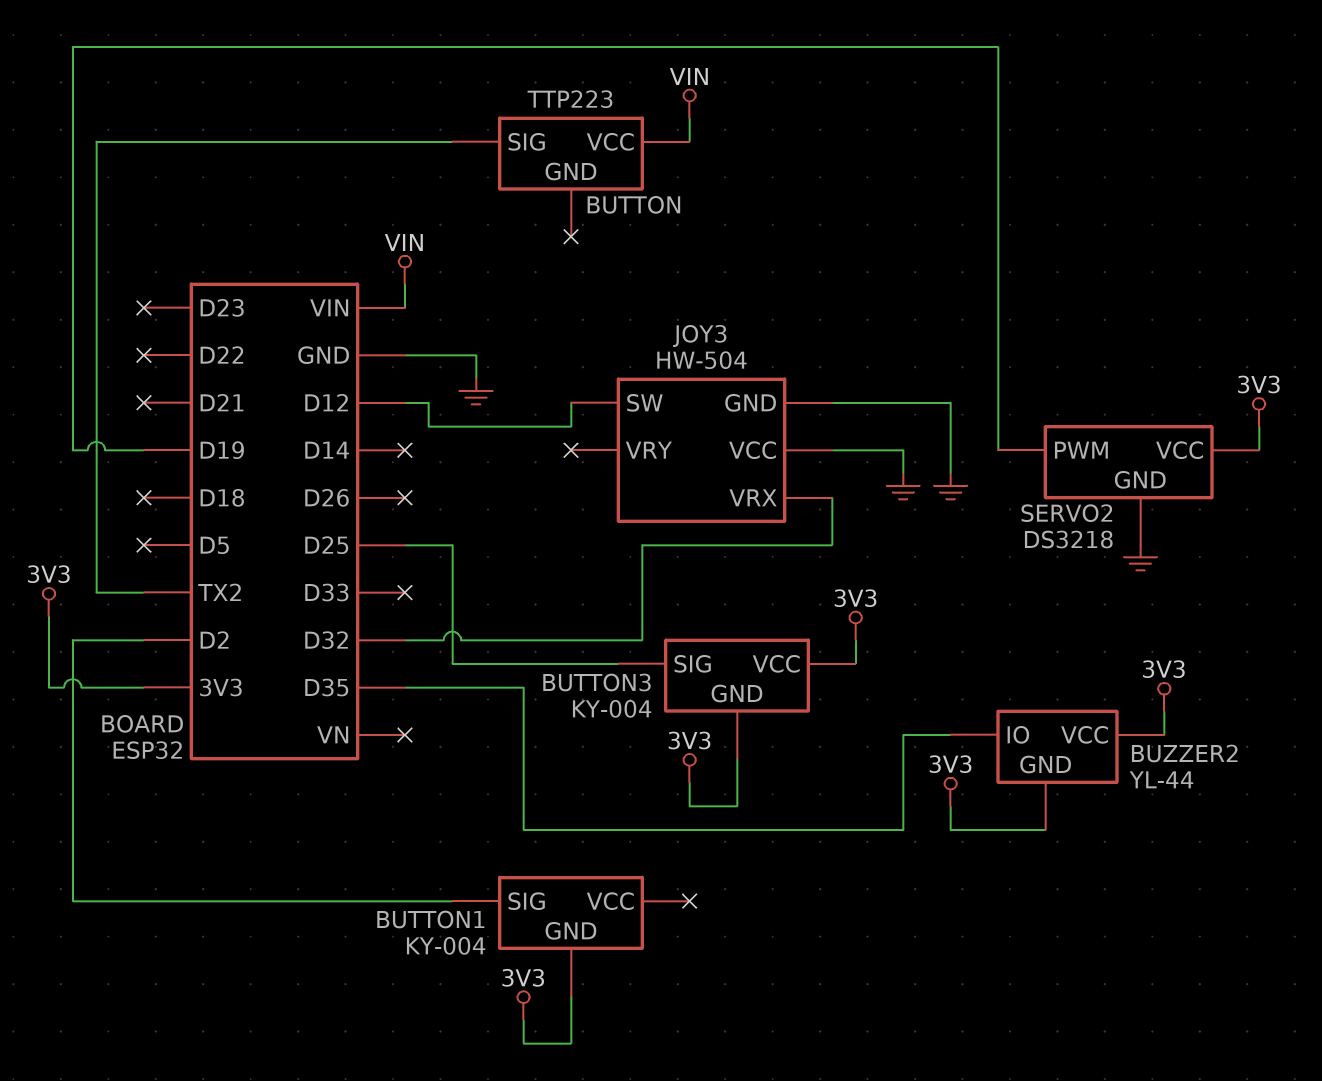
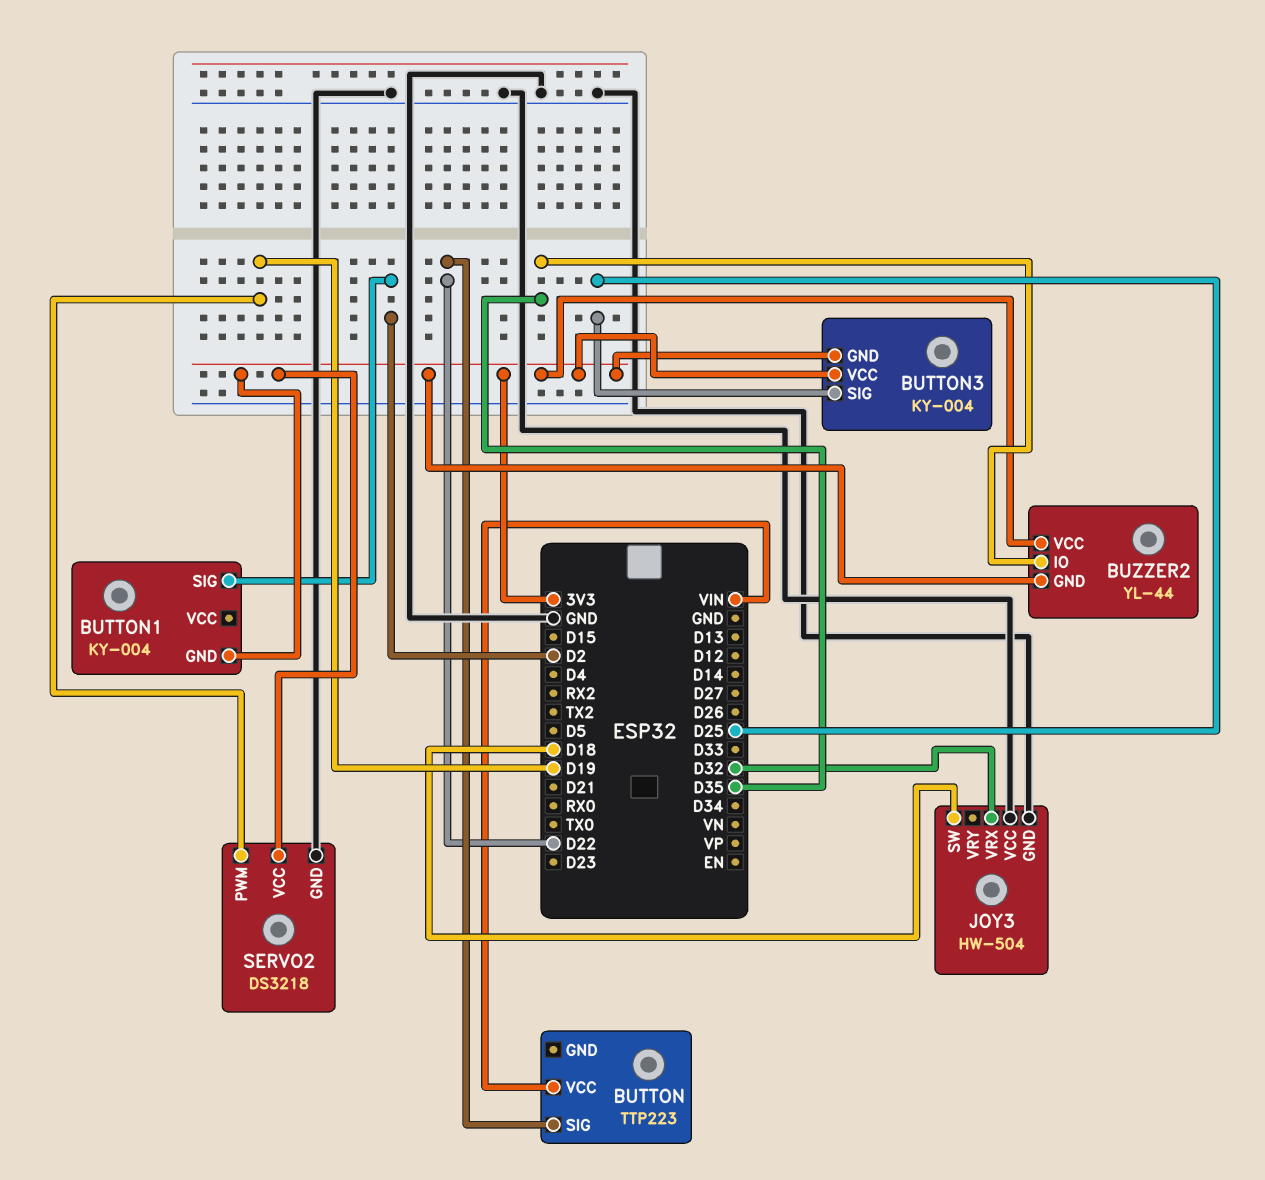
BUTTON pin SIG: TX2 -> D22
JOY3 pin SW: D12 -> D18

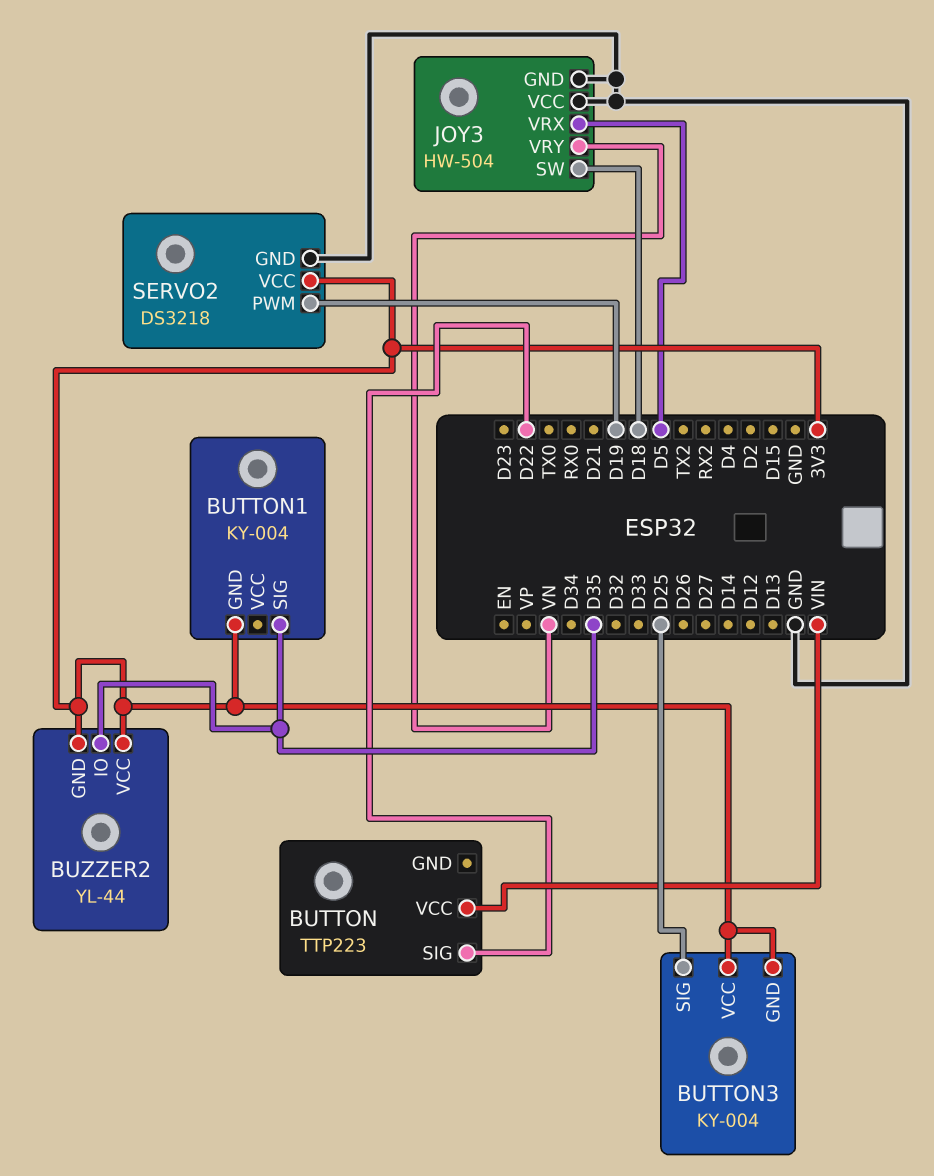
BUTTON1 pin SIG: D2 -> D35
JOY3 pin VRX: D32 -> D5
JOY3 pin VRY: none -> VN

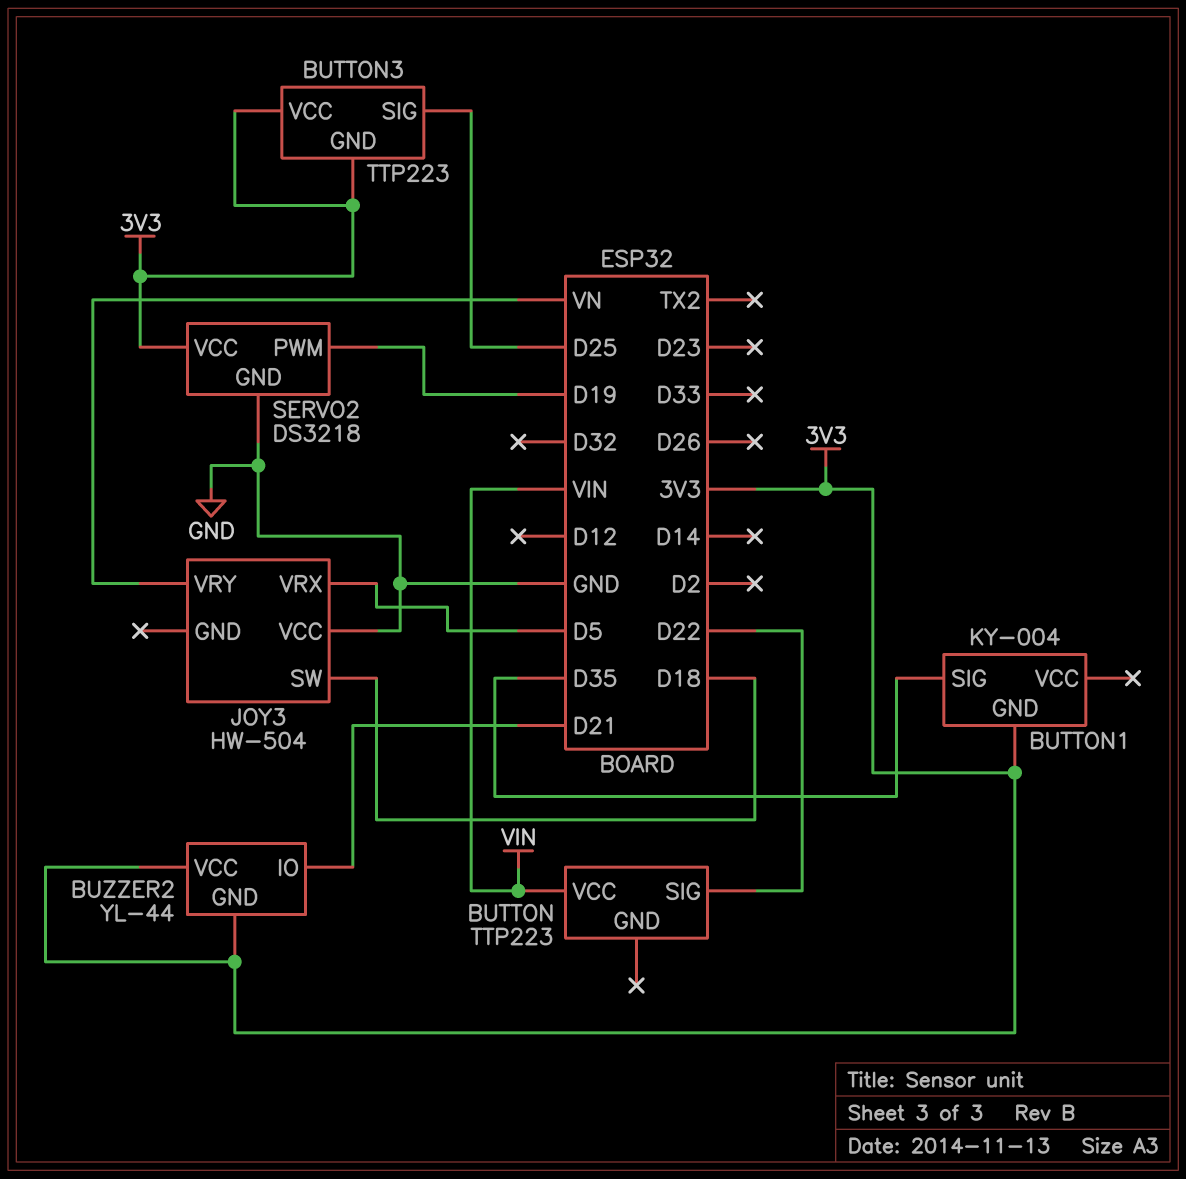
BUTTON3: KY-004 -> TTP223
BUZZER2 pin IO: D35 -> D21
JOY3 pin GND: GND -> none

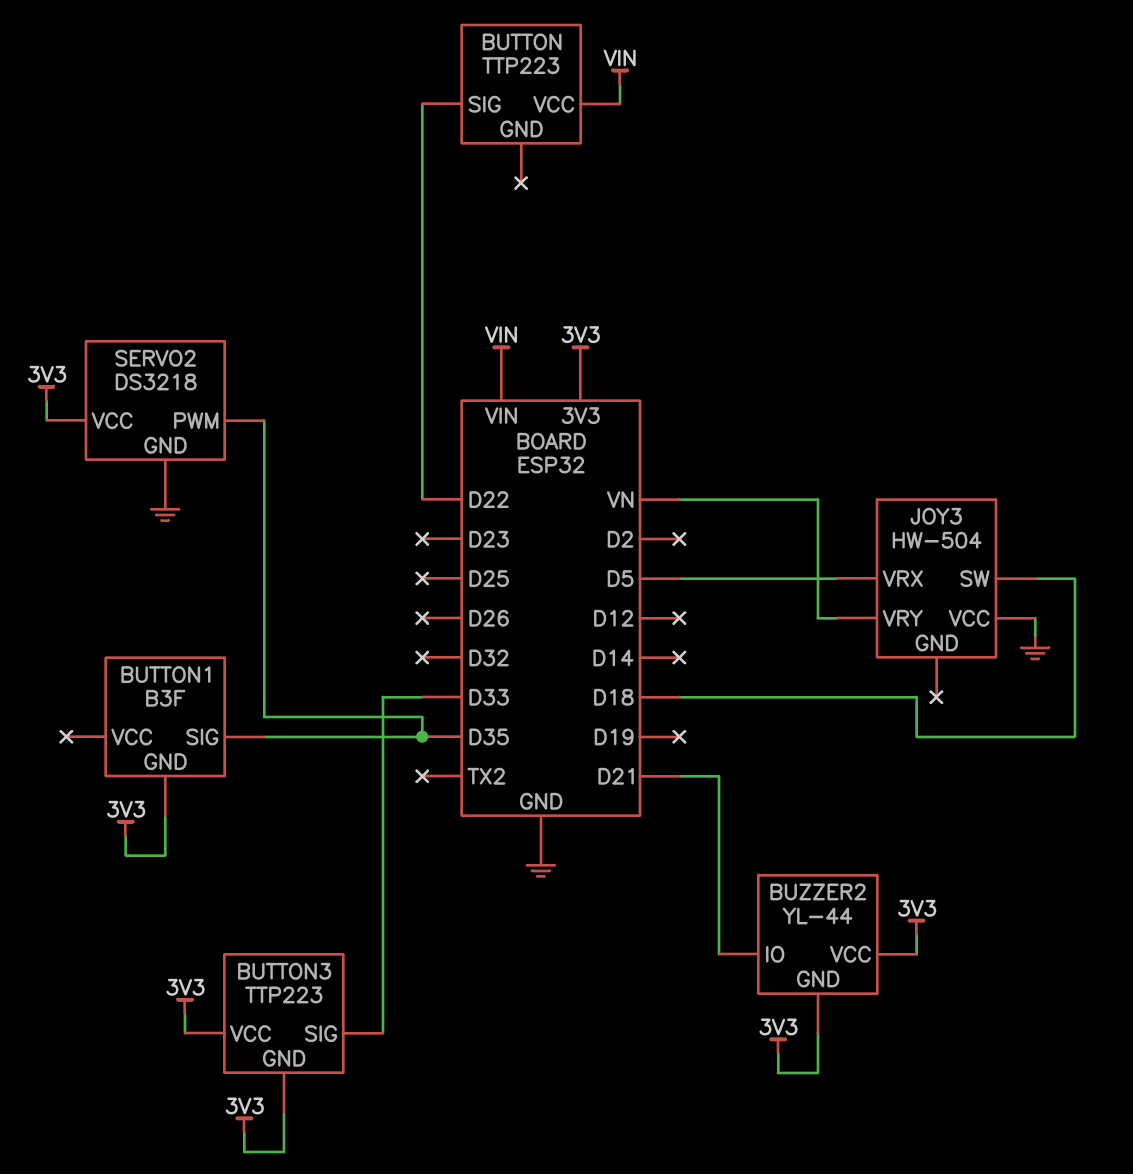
BUTTON1: KY-004 -> B3F
BUTTON3 pin SIG: D25 -> D33
SERVO2 pin PWM: D19 -> D35

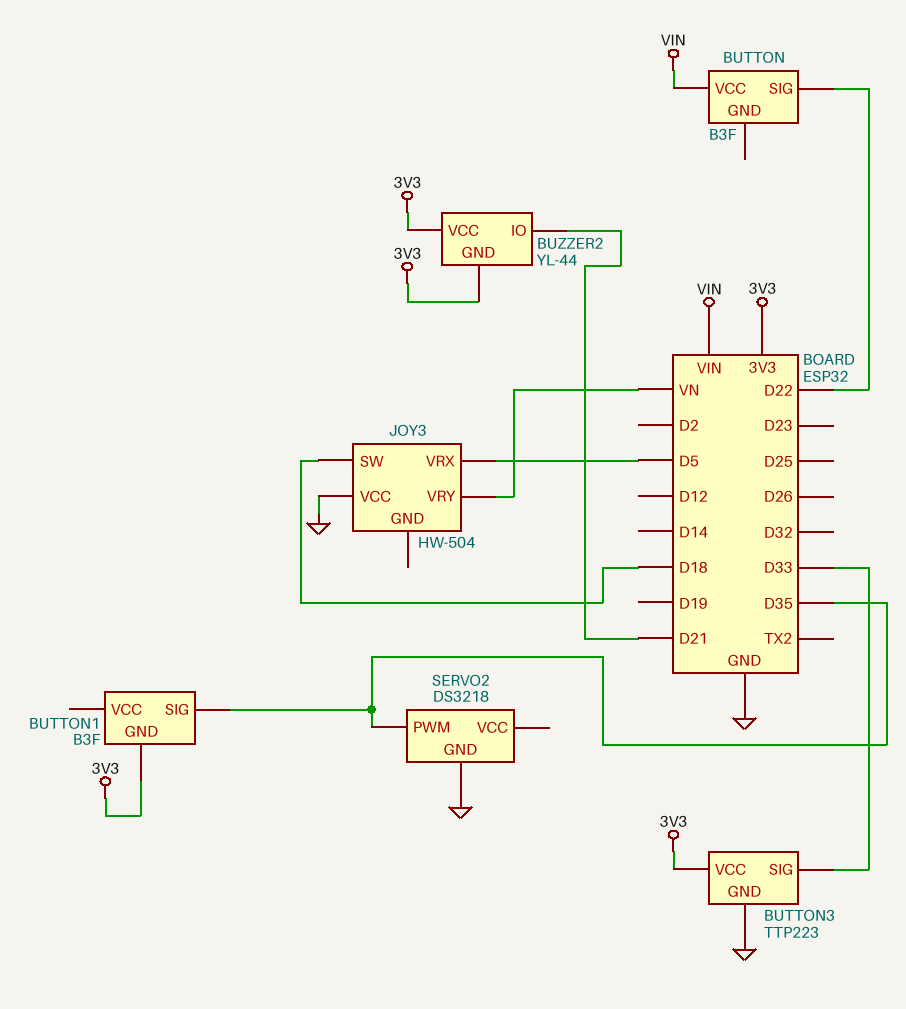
BUTTON: TTP223 -> B3F
BUTTON3 pin GND: 3V3 -> GND
SERVO2 pin VCC: 3V3 -> none

